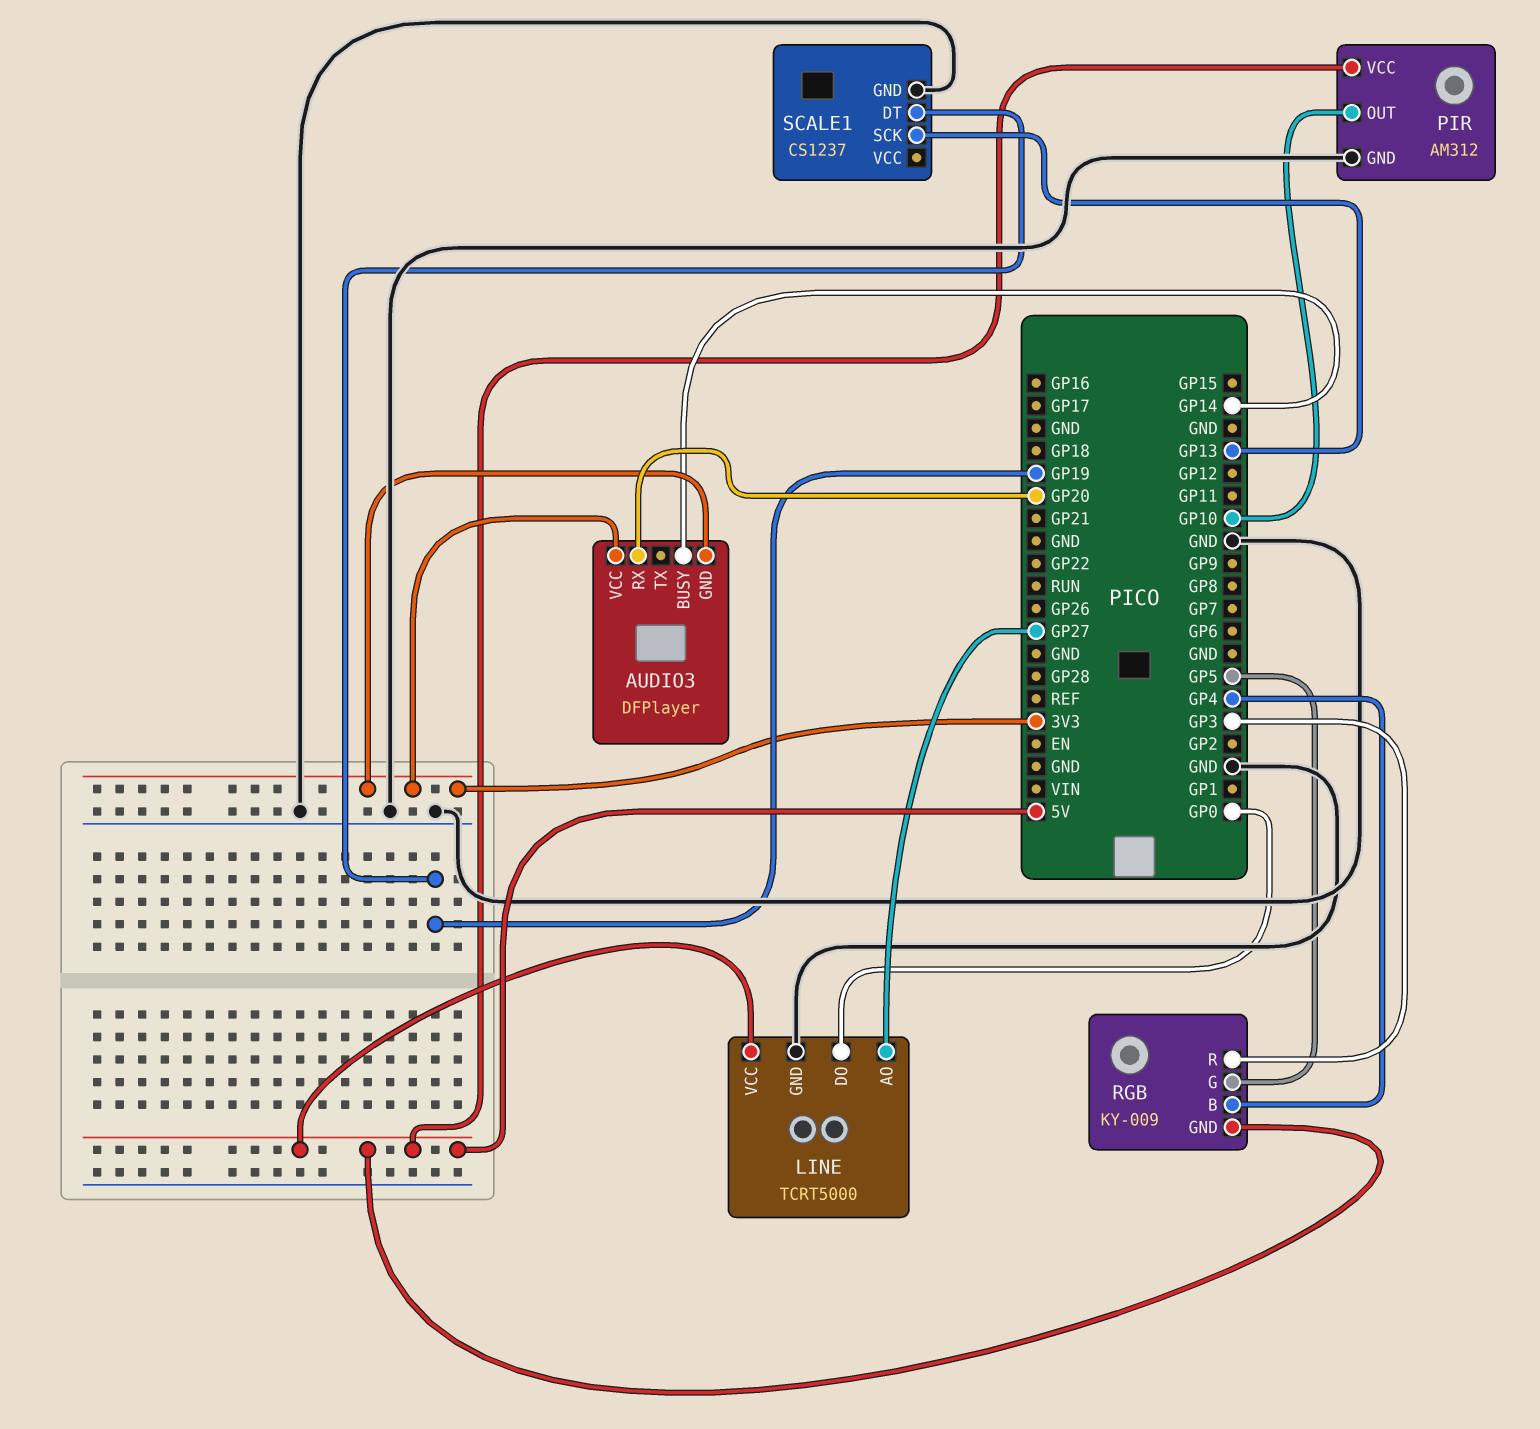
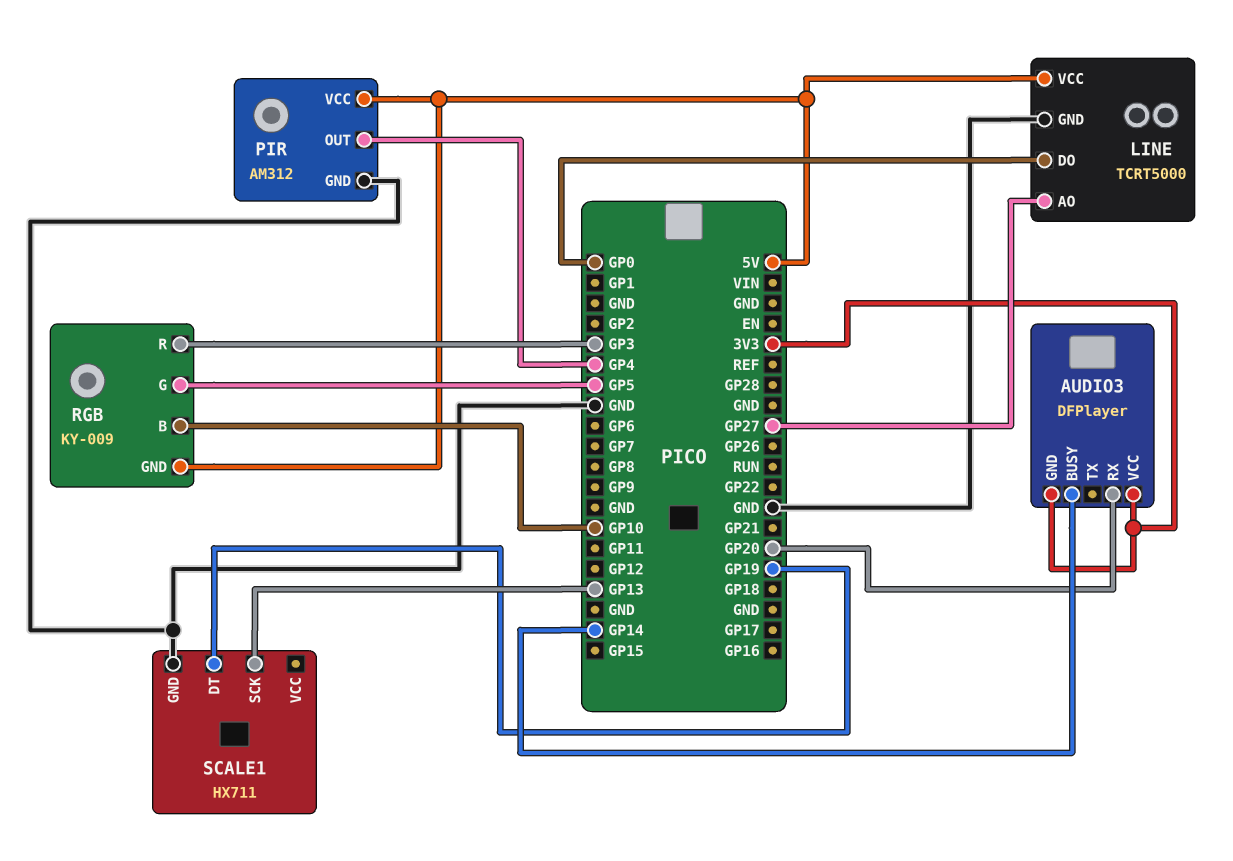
PIR pin OUT: GP10 -> GP4
RGB pin B: GP4 -> GP10
SCALE1: CS1237 -> HX711

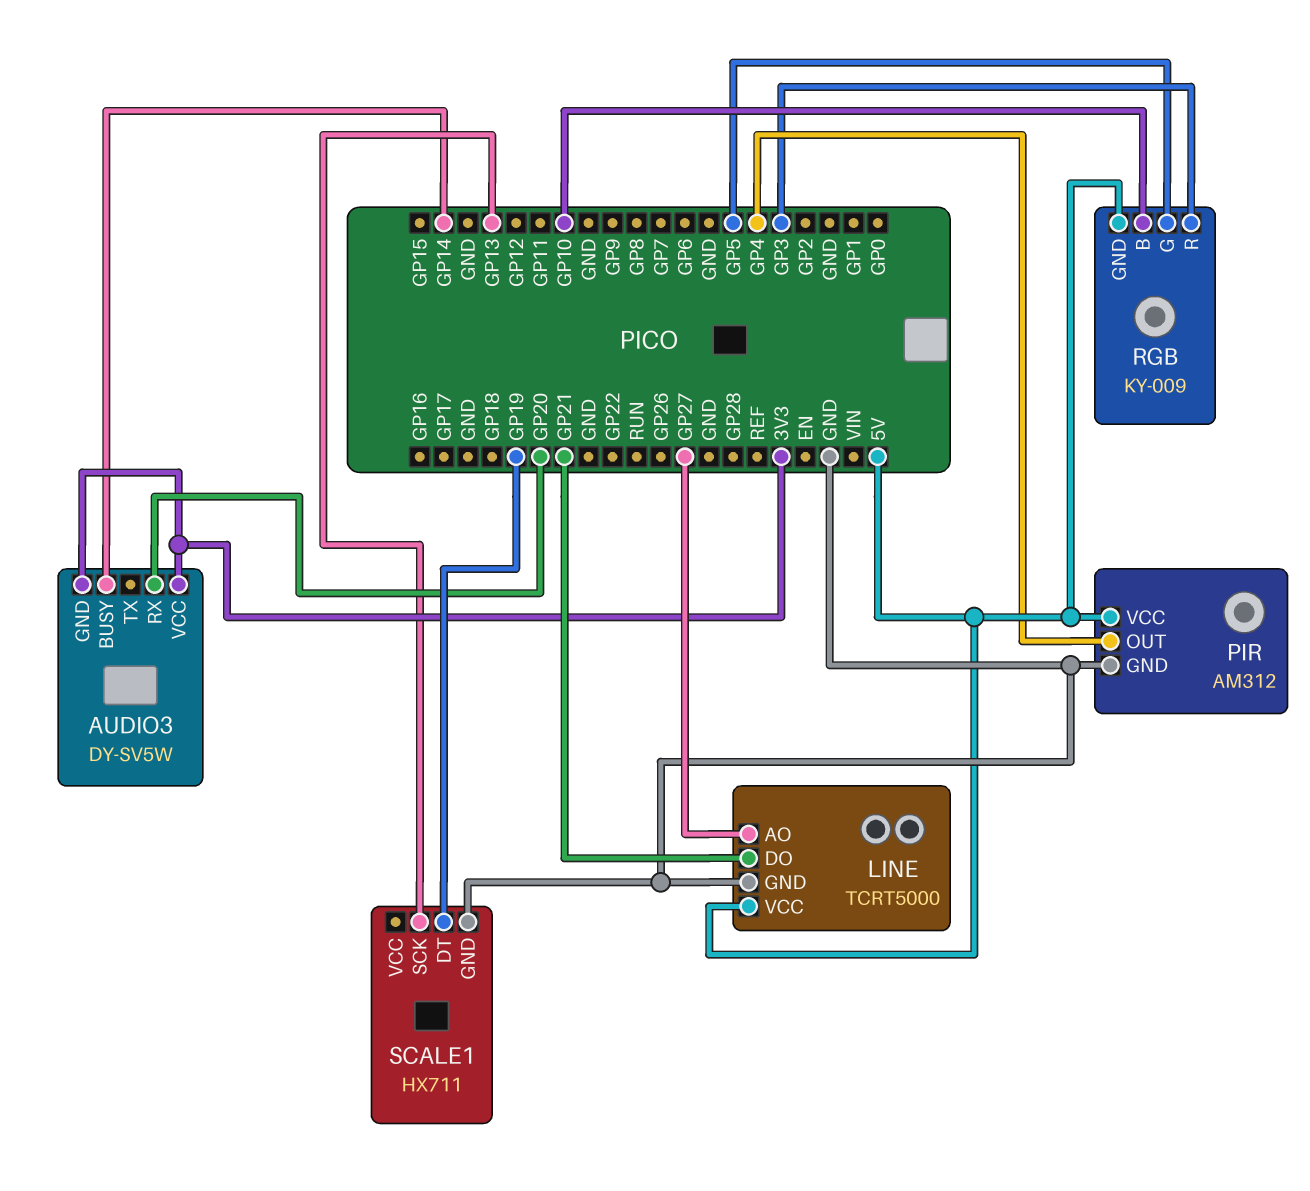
AUDIO3: DFPlayer -> DY-SV5W
LINE pin DO: GP0 -> GP21

